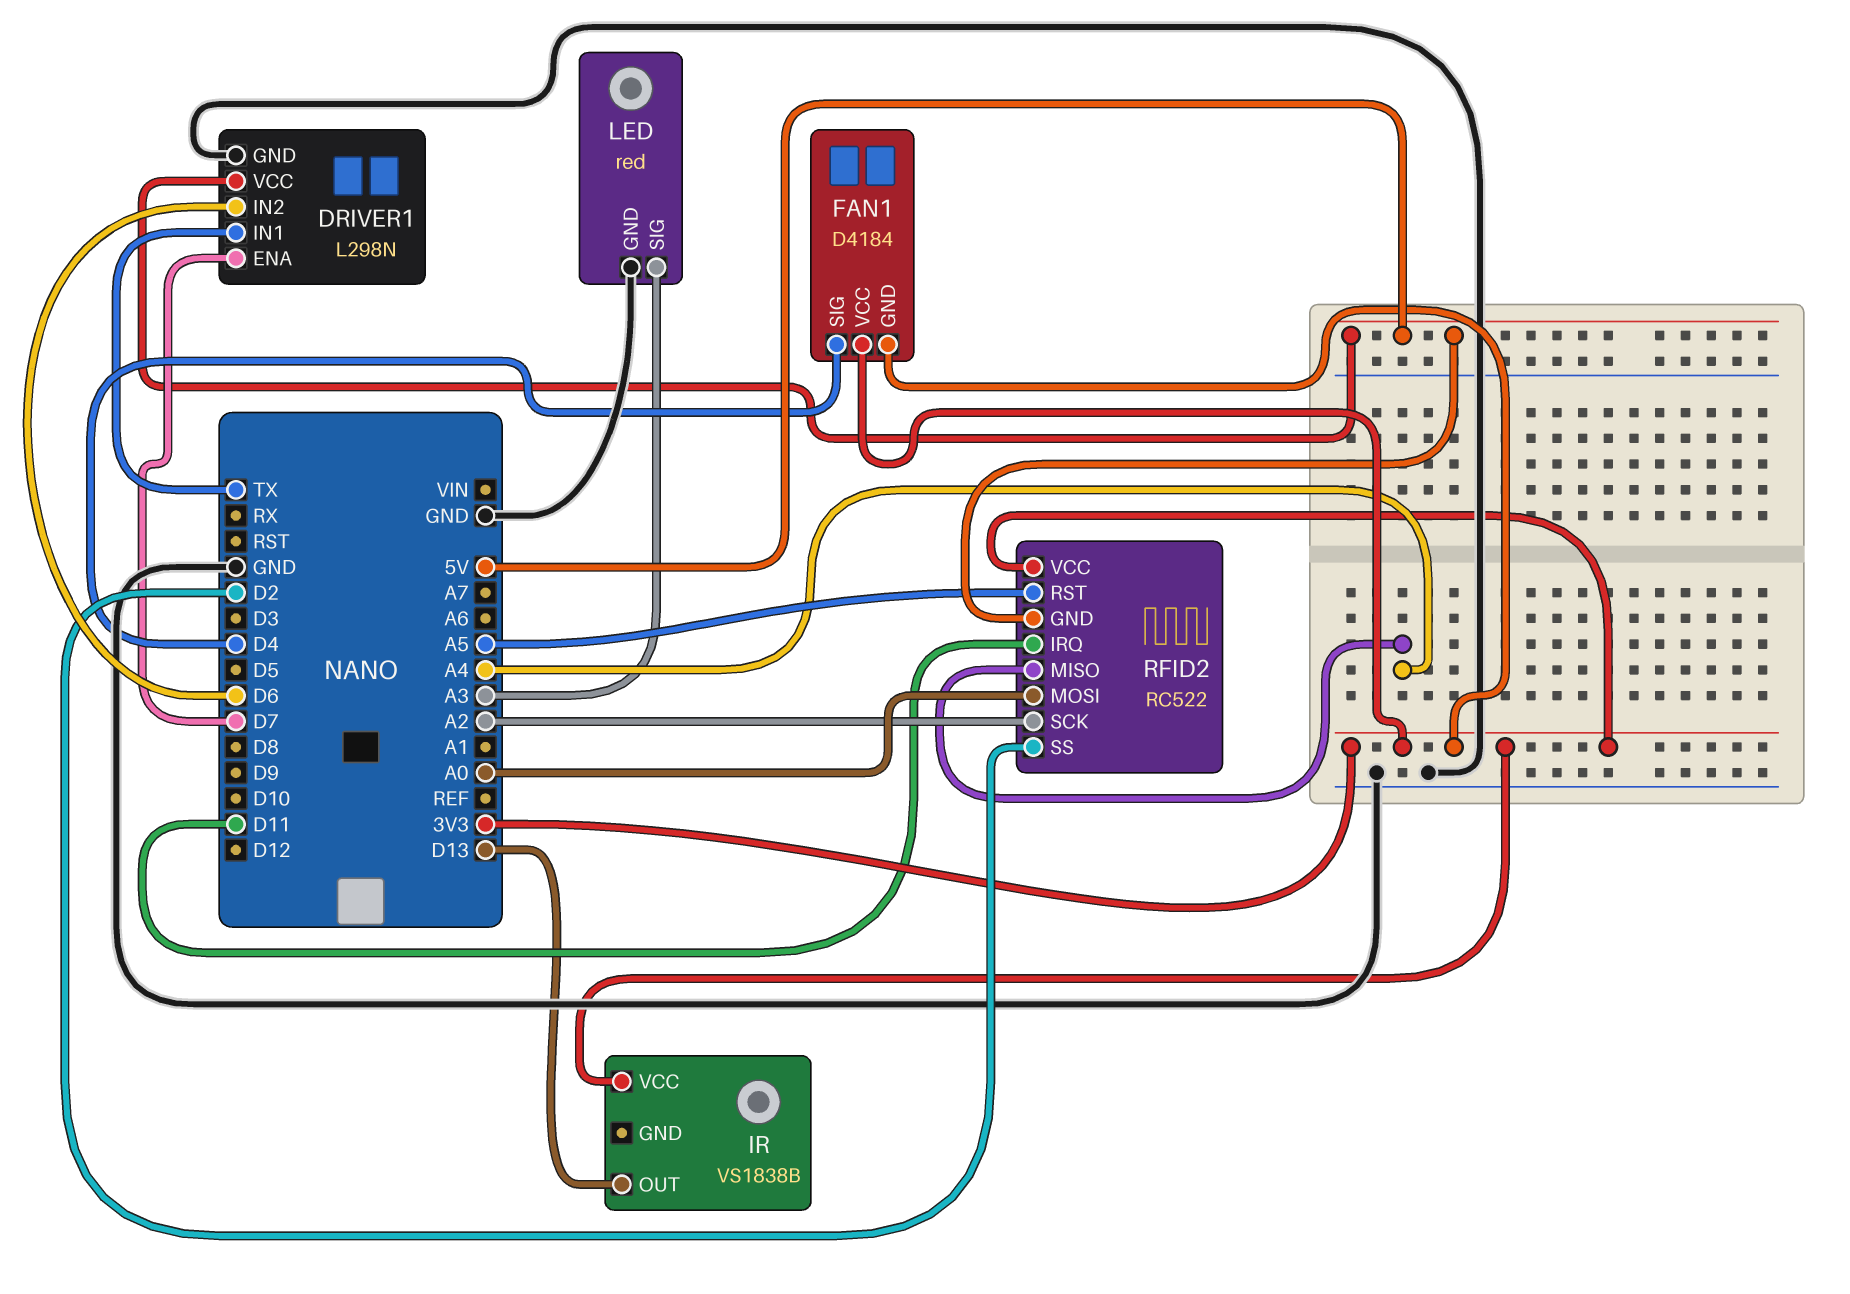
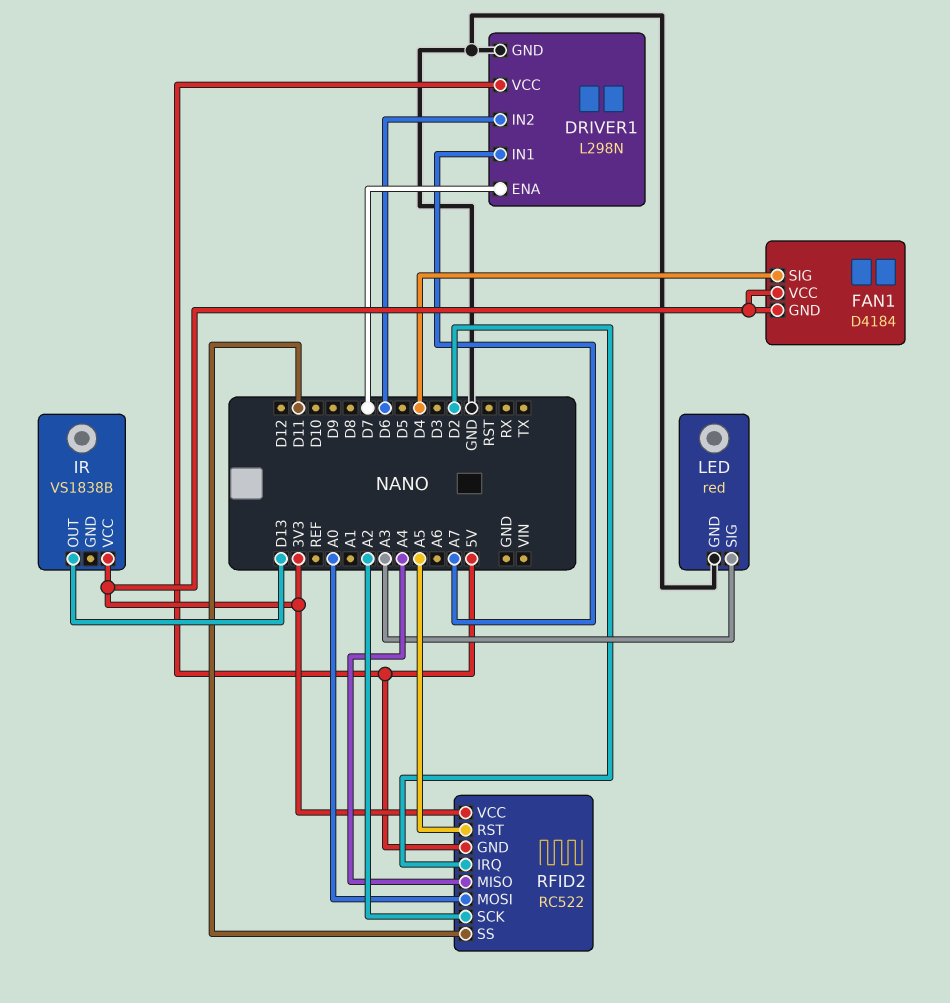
DRIVER1 pin IN1: TX -> A7
RFID2 pin IRQ: D11 -> D2
RFID2 pin SS: D2 -> D11

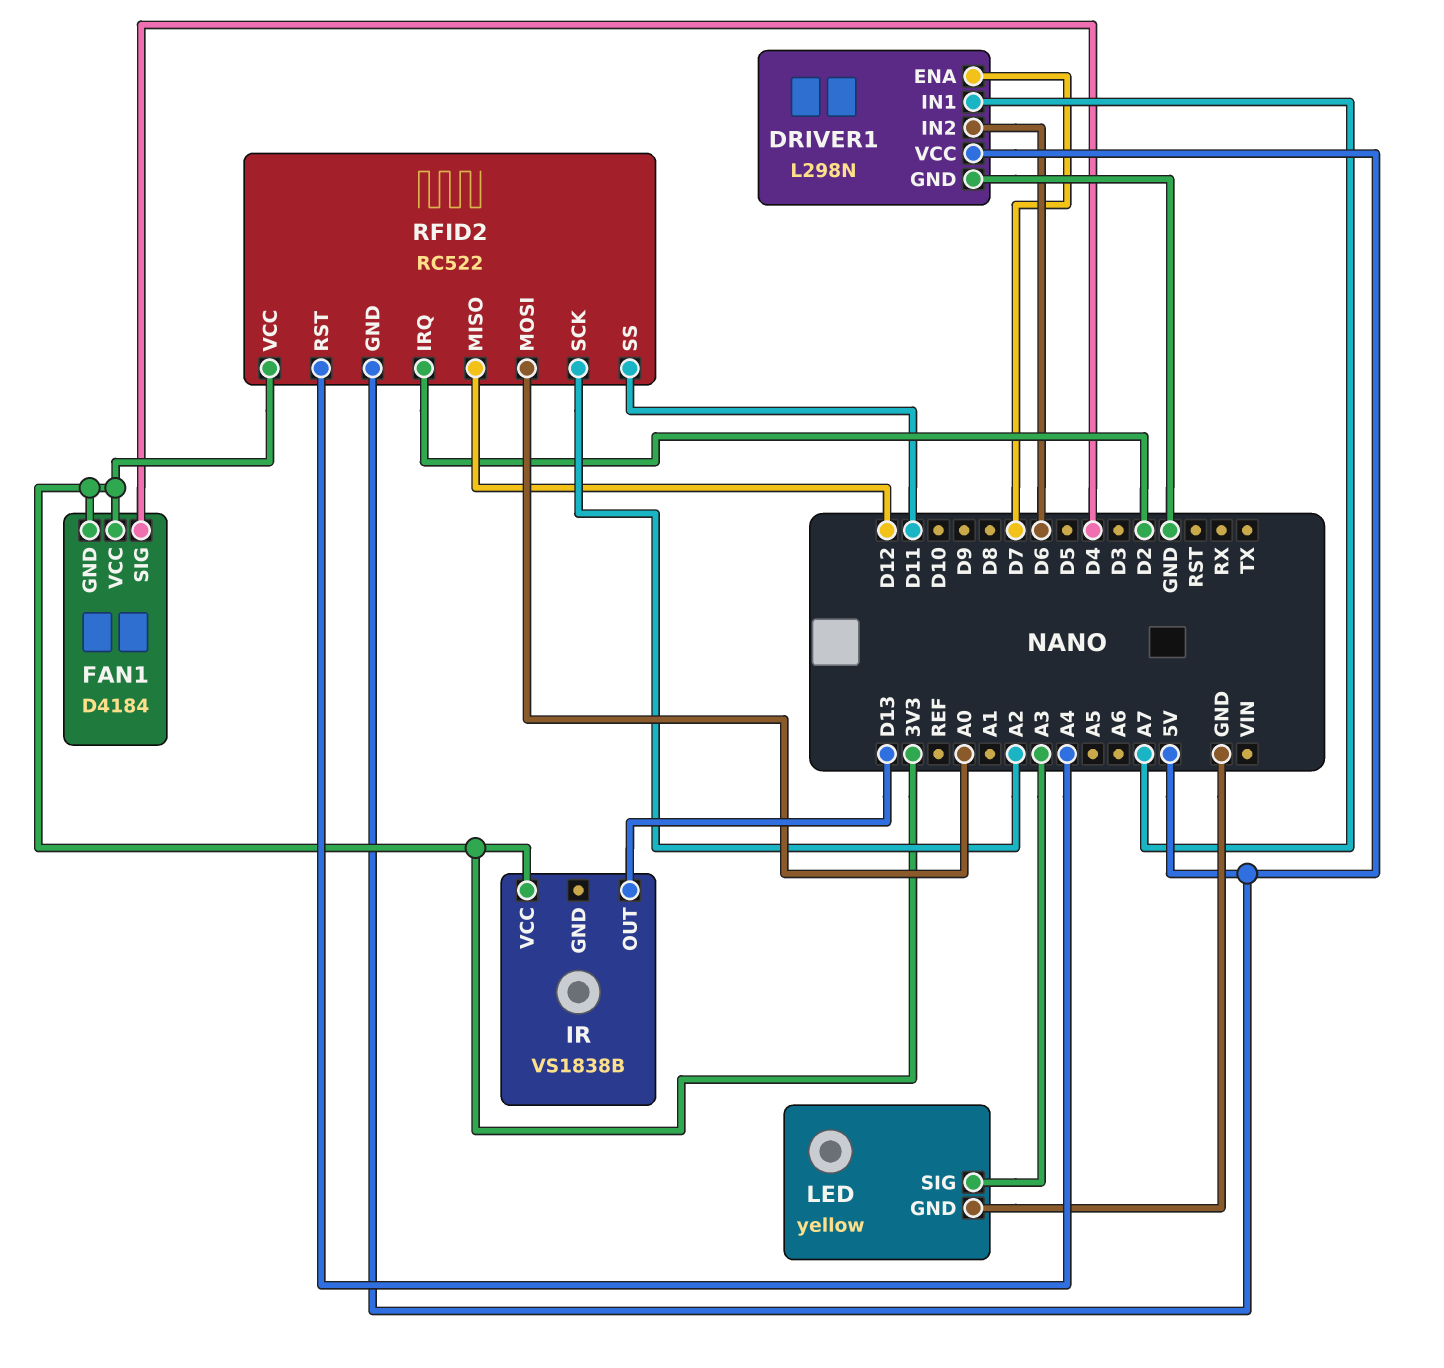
LED: red -> yellow
RFID2 pin MISO: A4 -> D12
RFID2 pin RST: A5 -> A4

